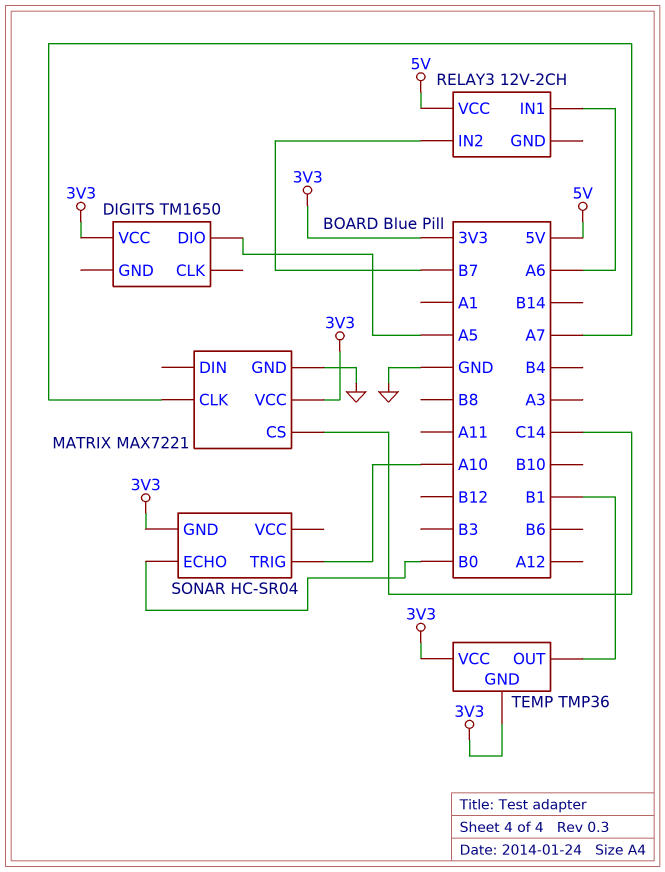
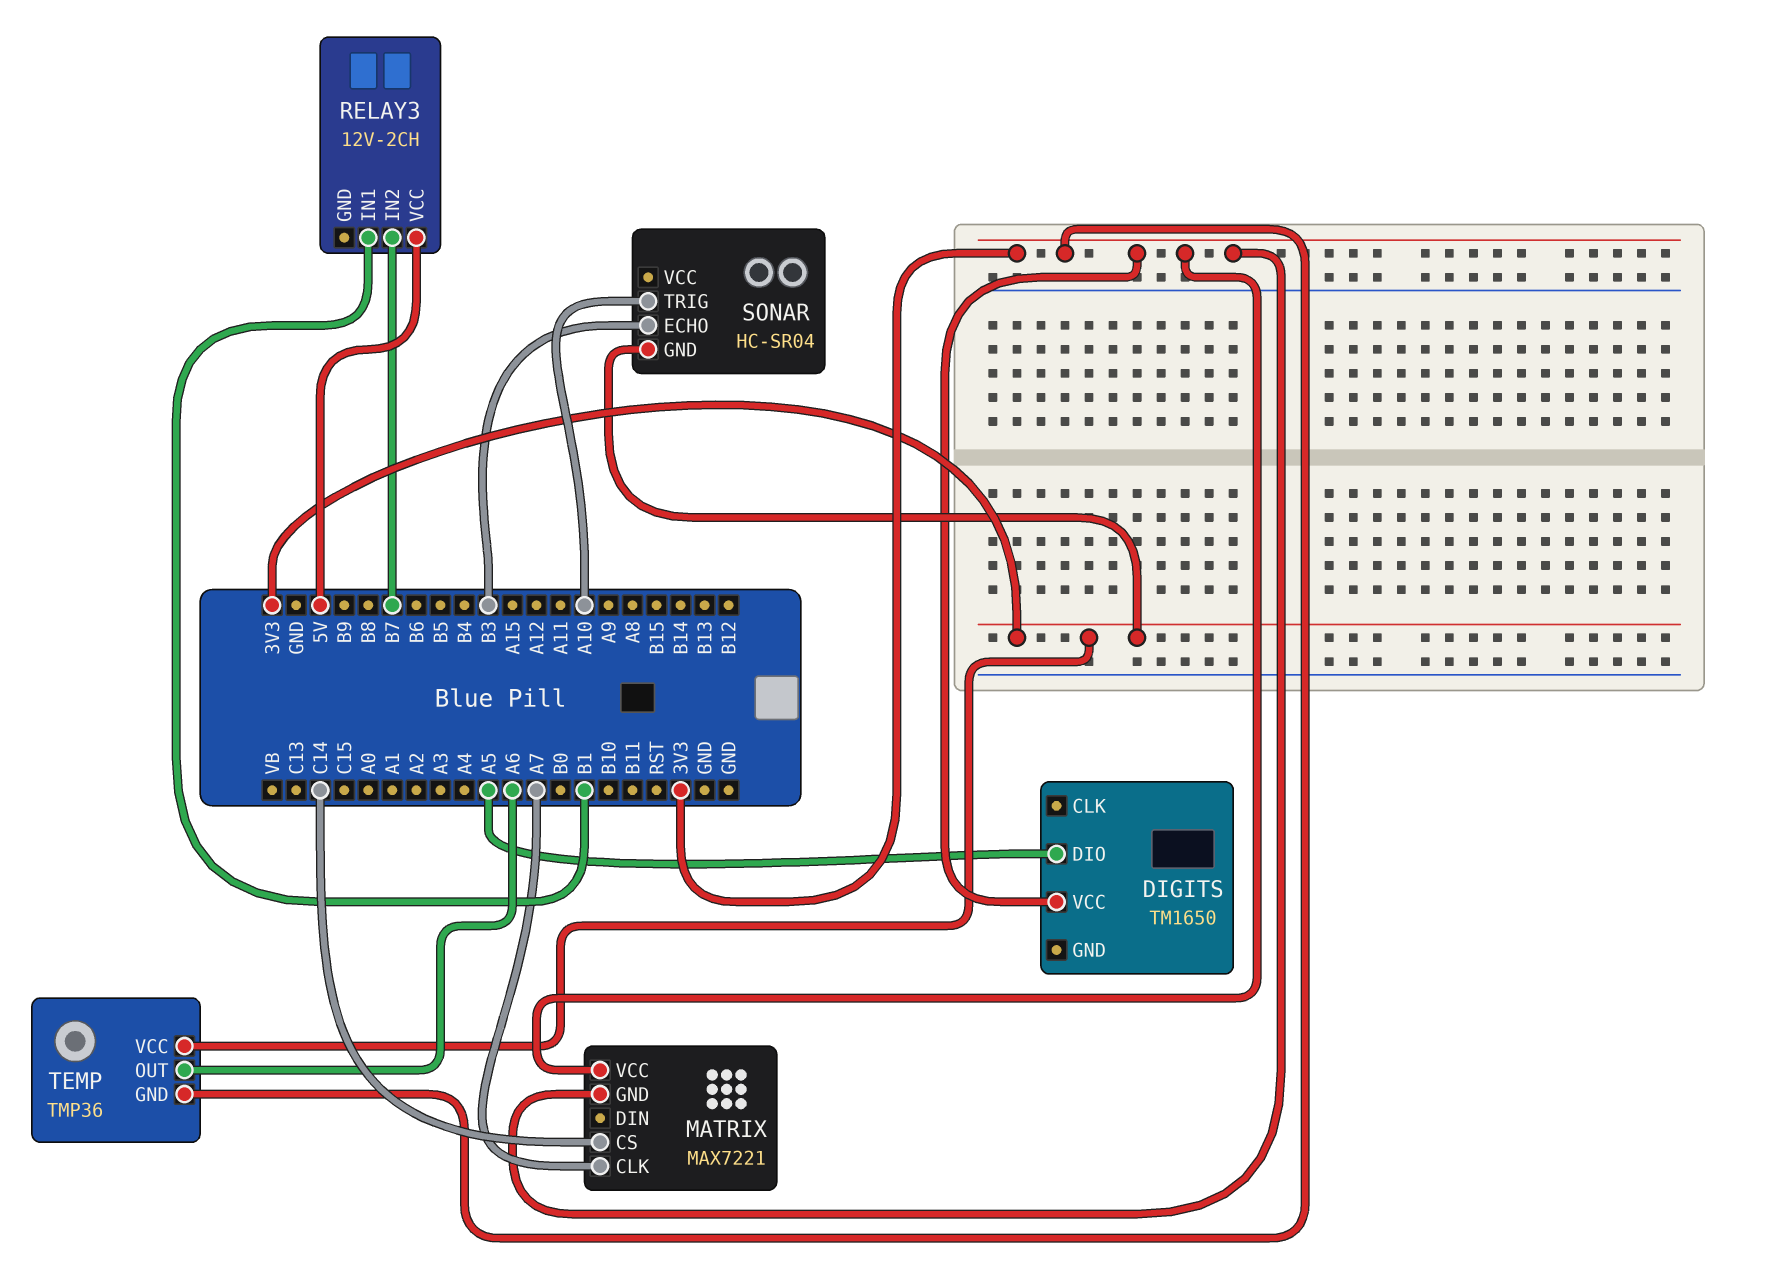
MATRIX pin GND: GND -> 3V3
RELAY3 pin IN1: A6 -> B1
SONAR pin ECHO: B0 -> B3
TEMP pin OUT: B1 -> A6

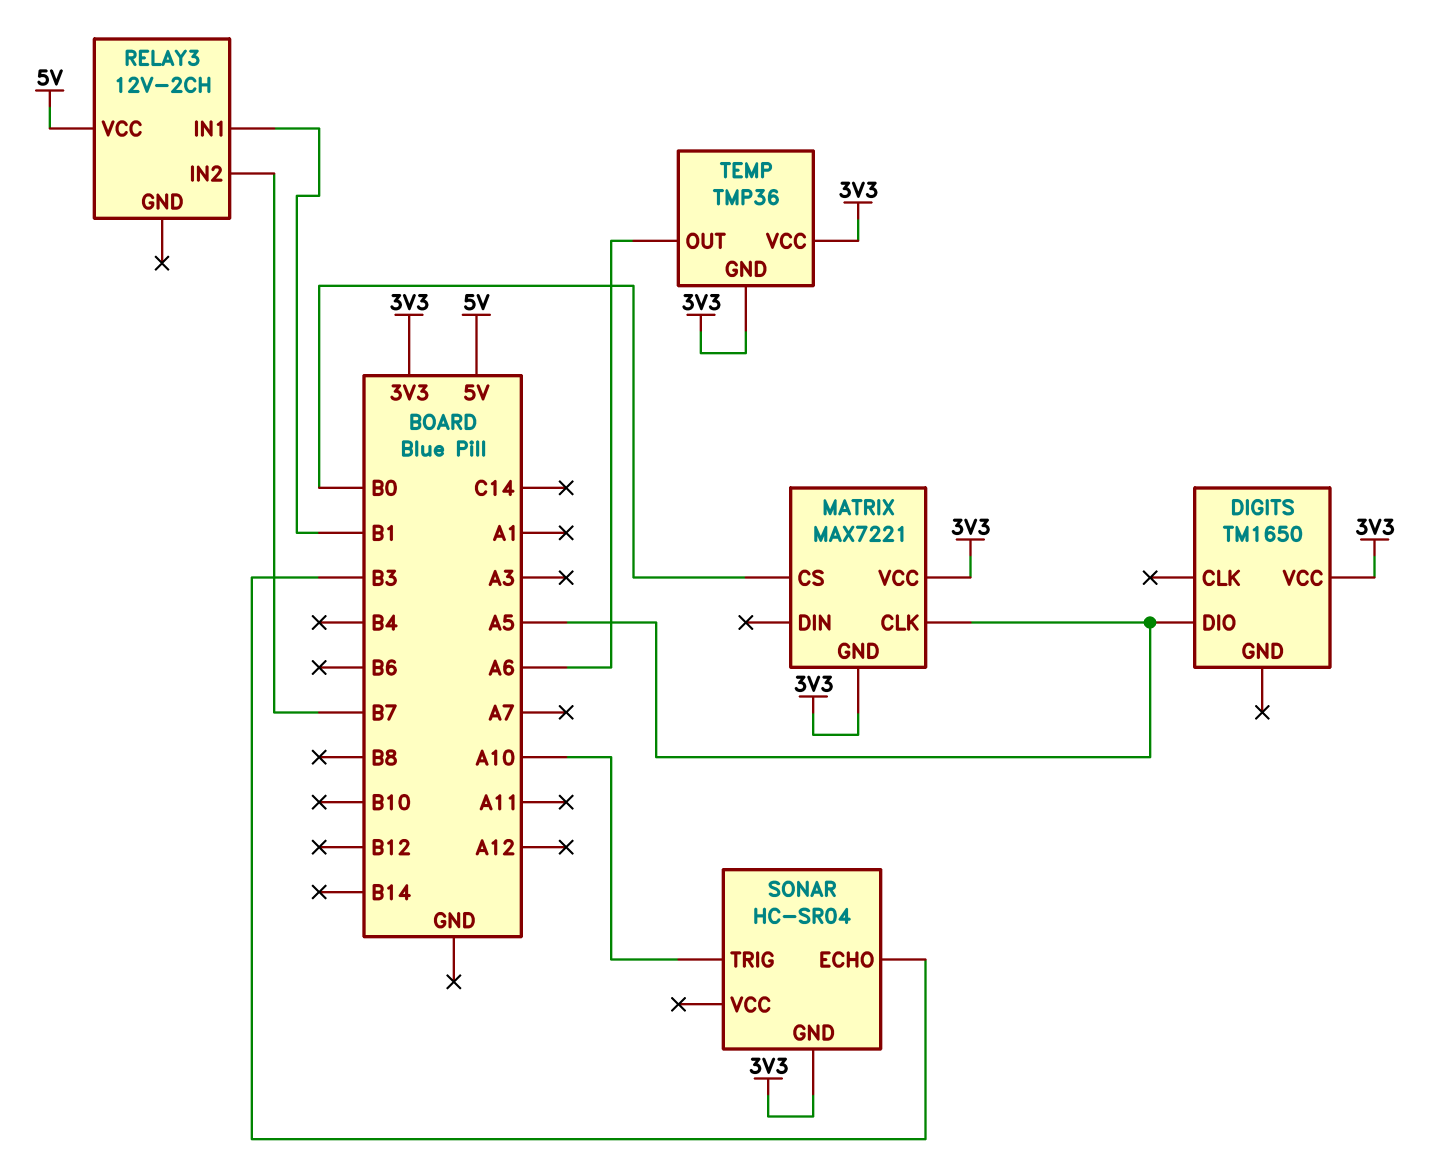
MATRIX pin CLK: A7 -> A5
MATRIX pin CS: C14 -> B0

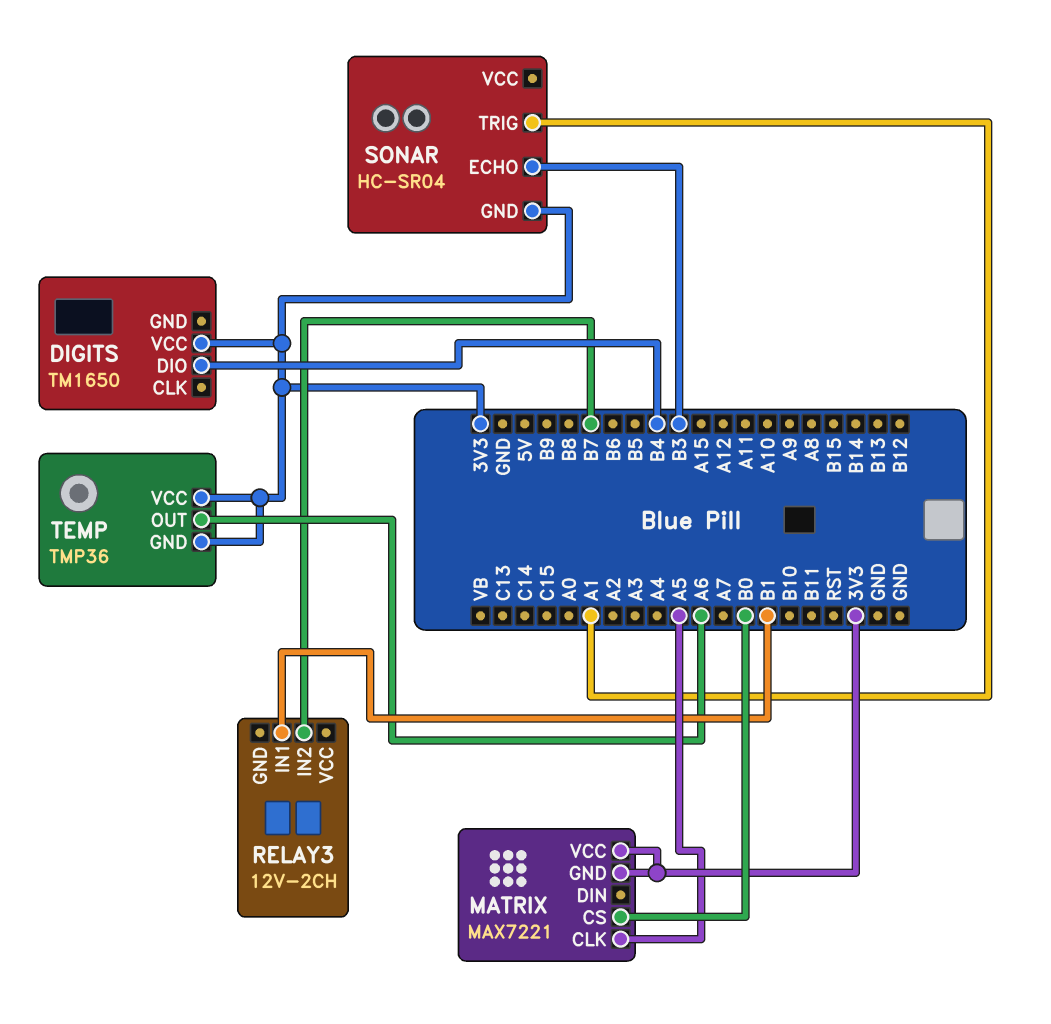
DIGITS pin DIO: A5 -> B4
RELAY3 pin VCC: 5V -> none
SONAR pin TRIG: A10 -> A1

